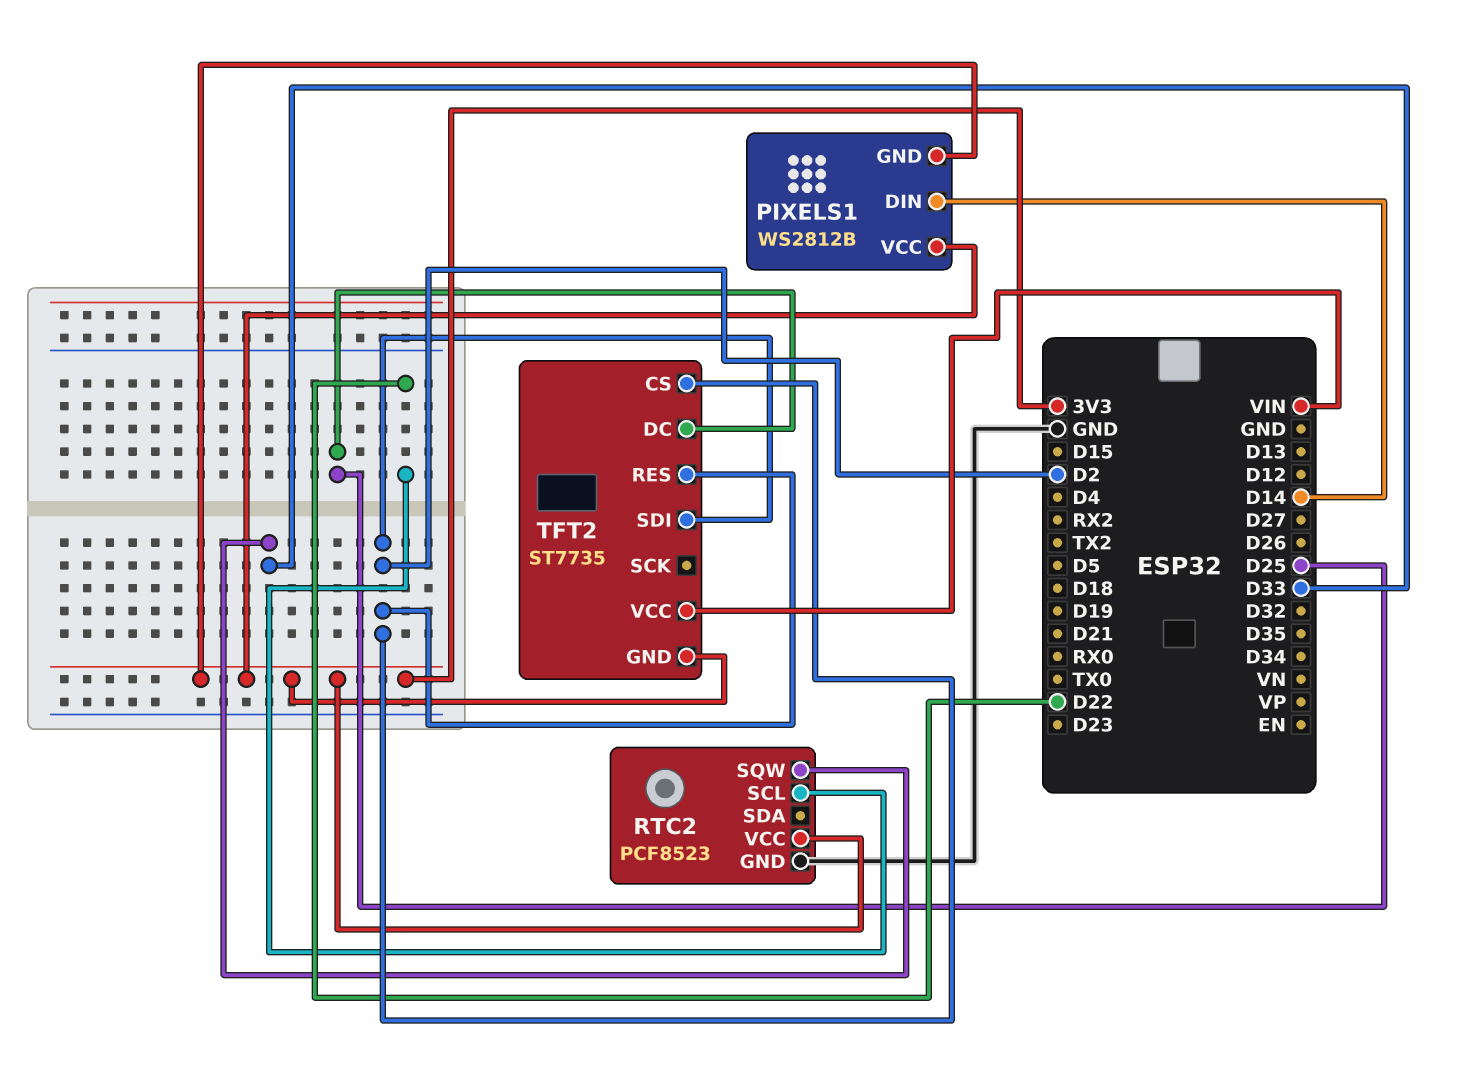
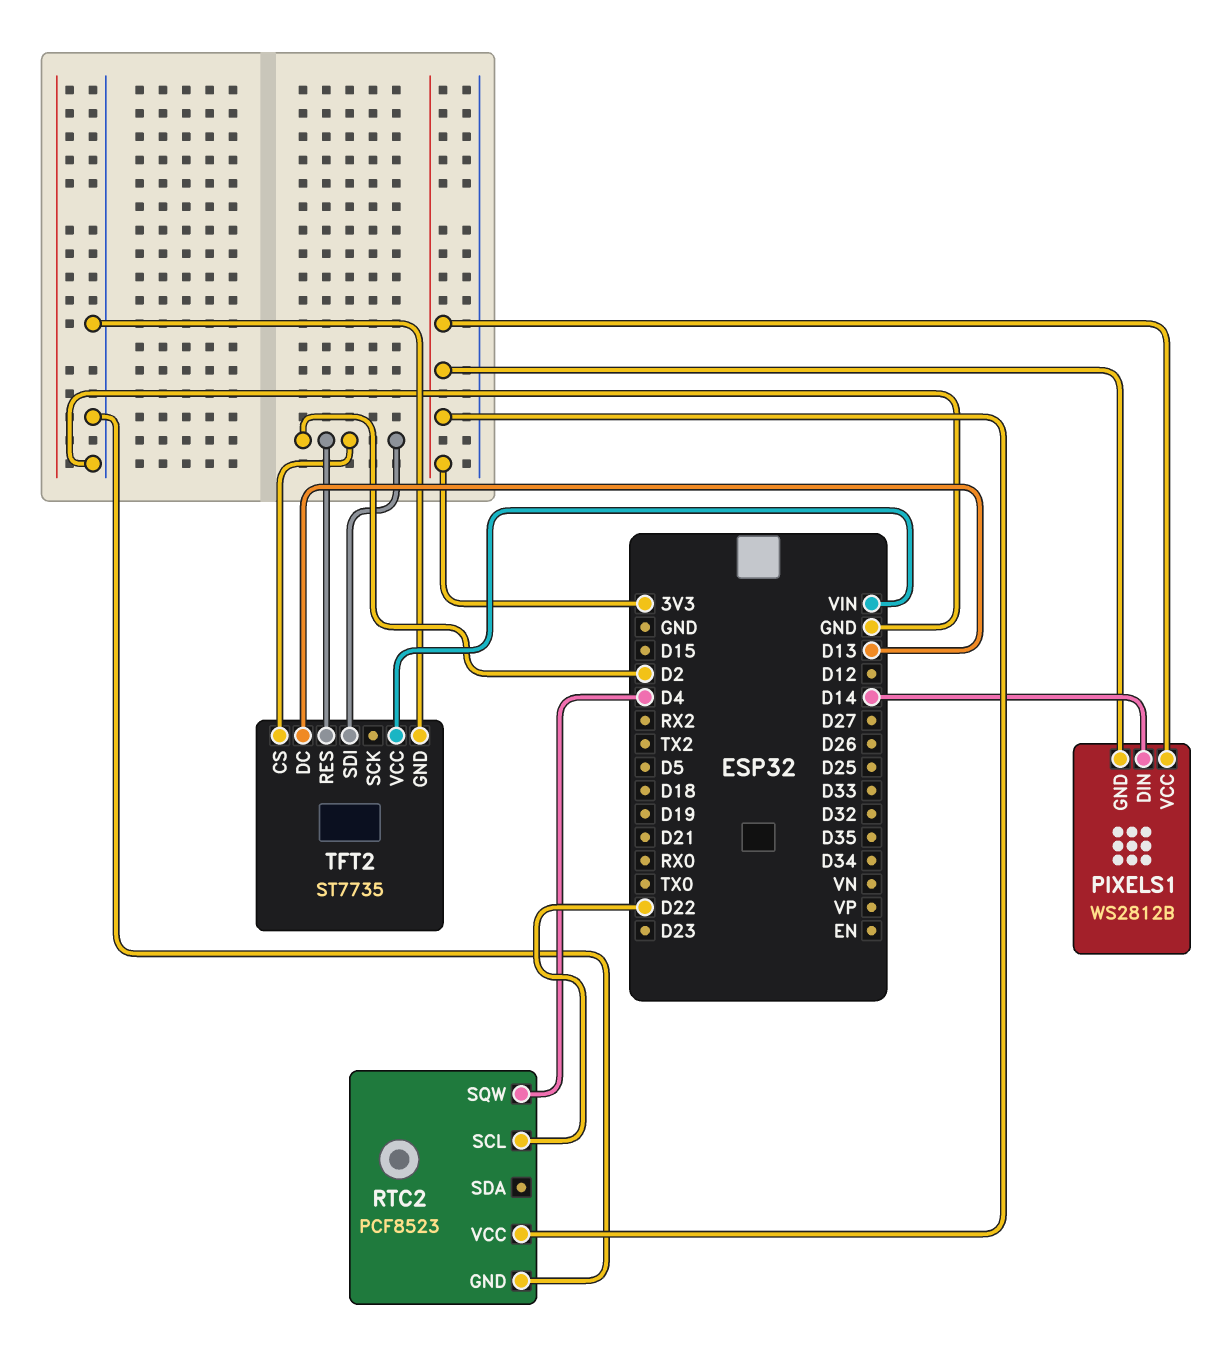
RTC2 pin SQW: D33 -> D4
TFT2 pin DC: D25 -> D13
TFT2 pin GND: 3V3 -> GND

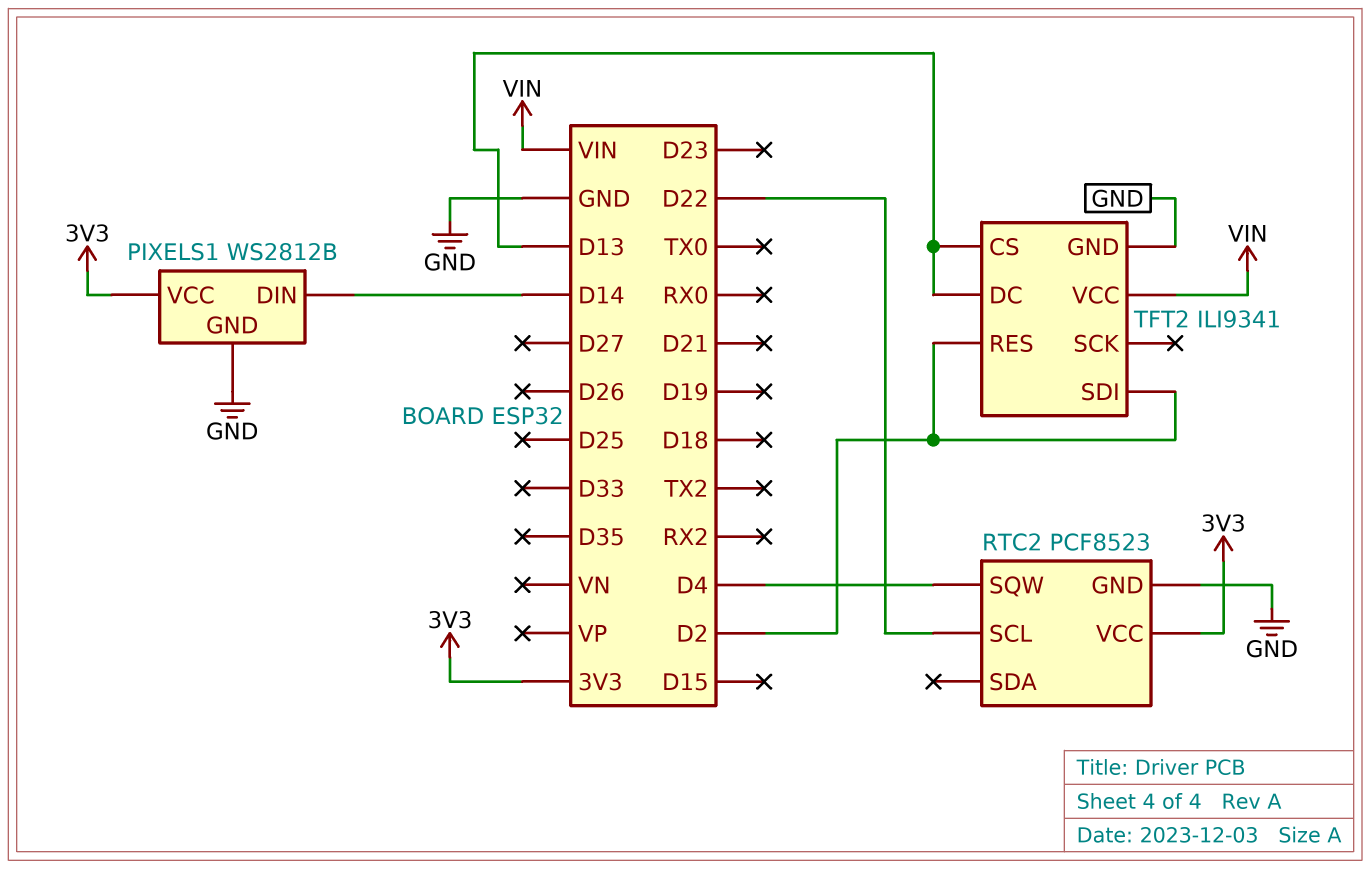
PIXELS1 pin GND: 3V3 -> GND
TFT2: ST7735 -> ILI9341
TFT2 pin CS: D2 -> D13

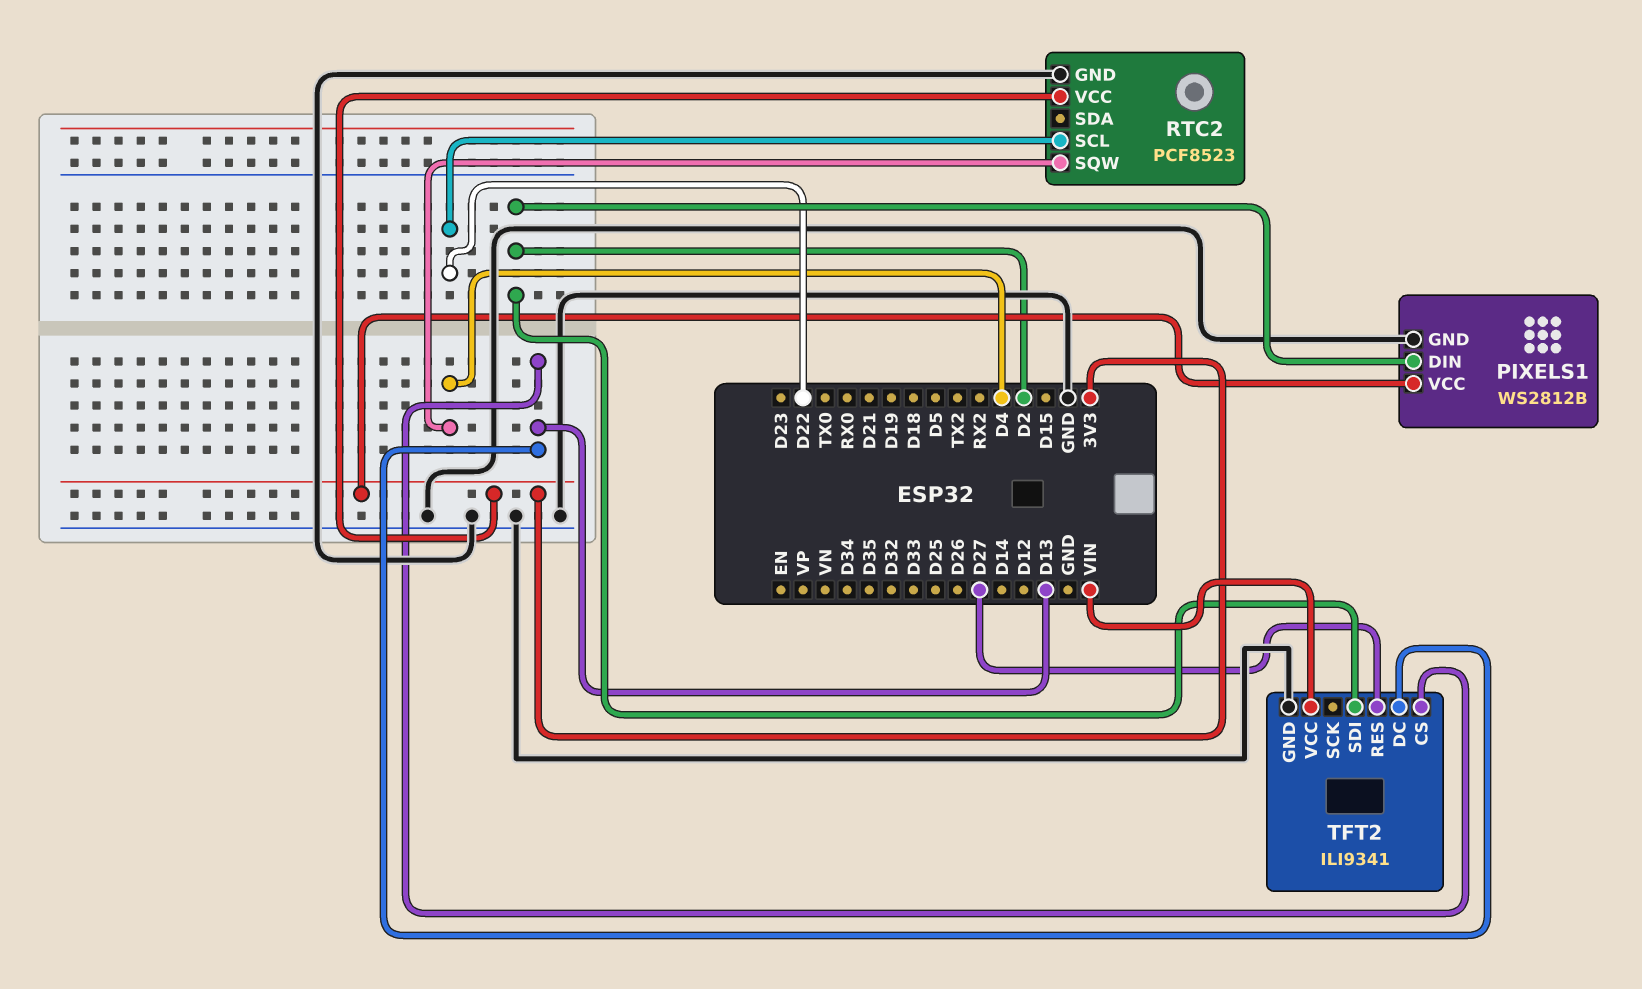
PIXELS1 pin DIN: D14 -> D2
TFT2 pin RES: D2 -> D27

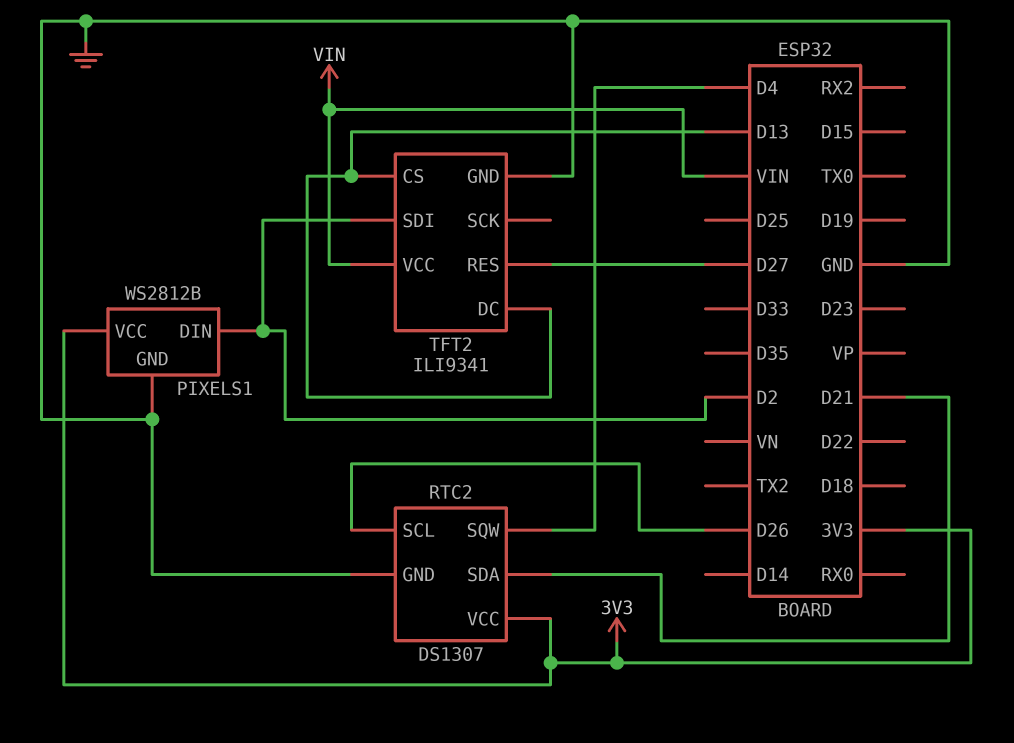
RTC2: PCF8523 -> DS1307
RTC2 pin SCL: D22 -> D26
RTC2 pin SDA: none -> D21

